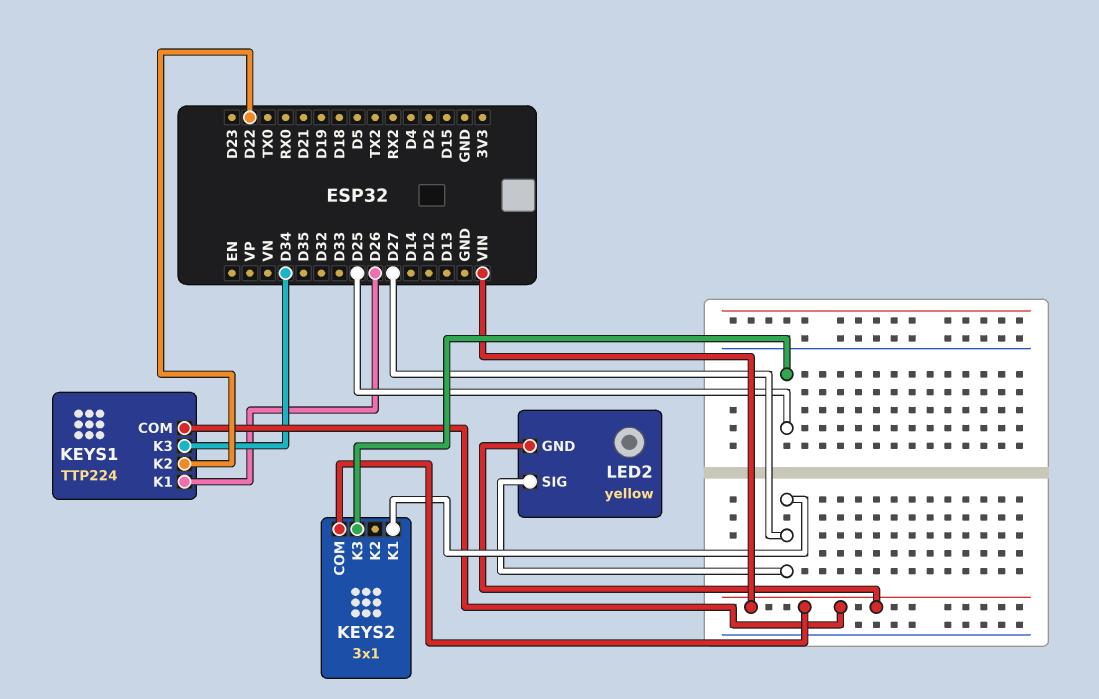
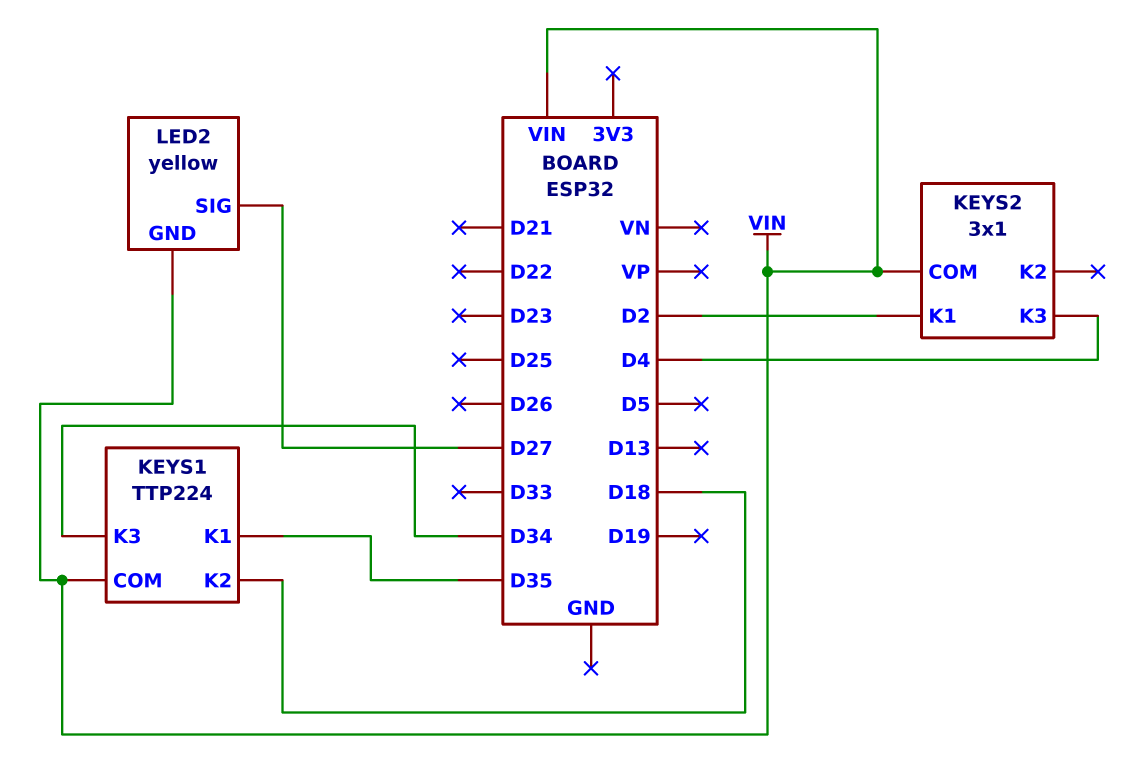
KEYS1 pin K1: D26 -> D35
KEYS1 pin K2: D22 -> D18
KEYS2 pin K1: D27 -> D2
KEYS2 pin K3: D25 -> D4

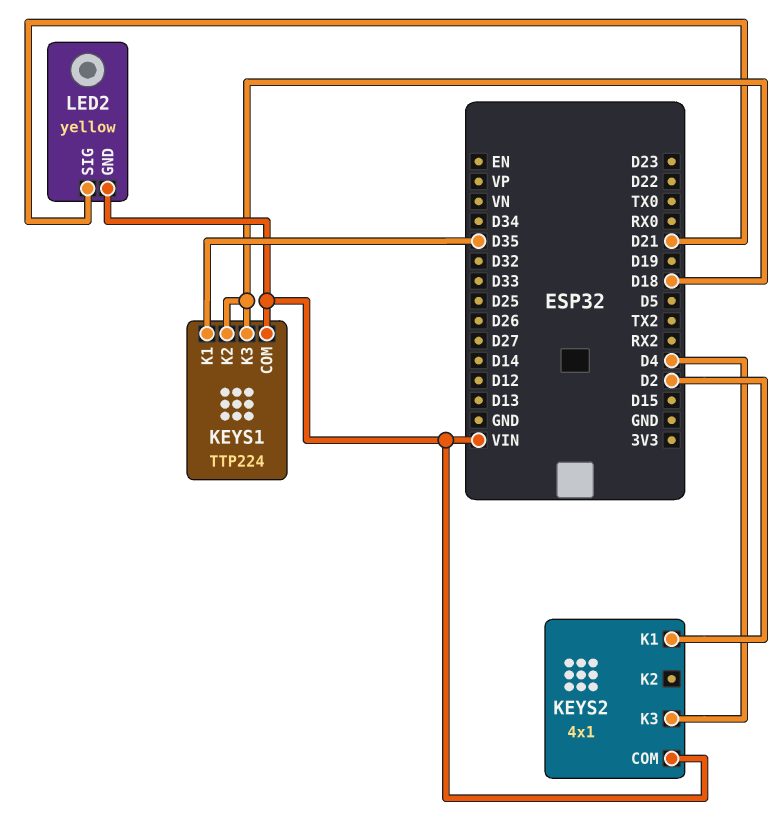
KEYS1 pin K3: D34 -> D18
KEYS2: 3x1 -> 4x1
LED2 pin SIG: D27 -> D21

